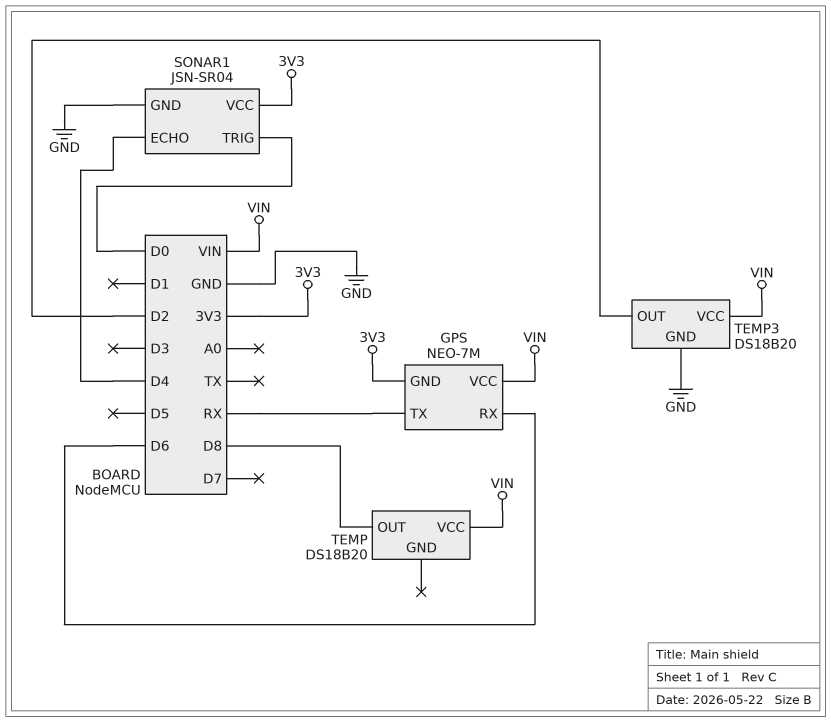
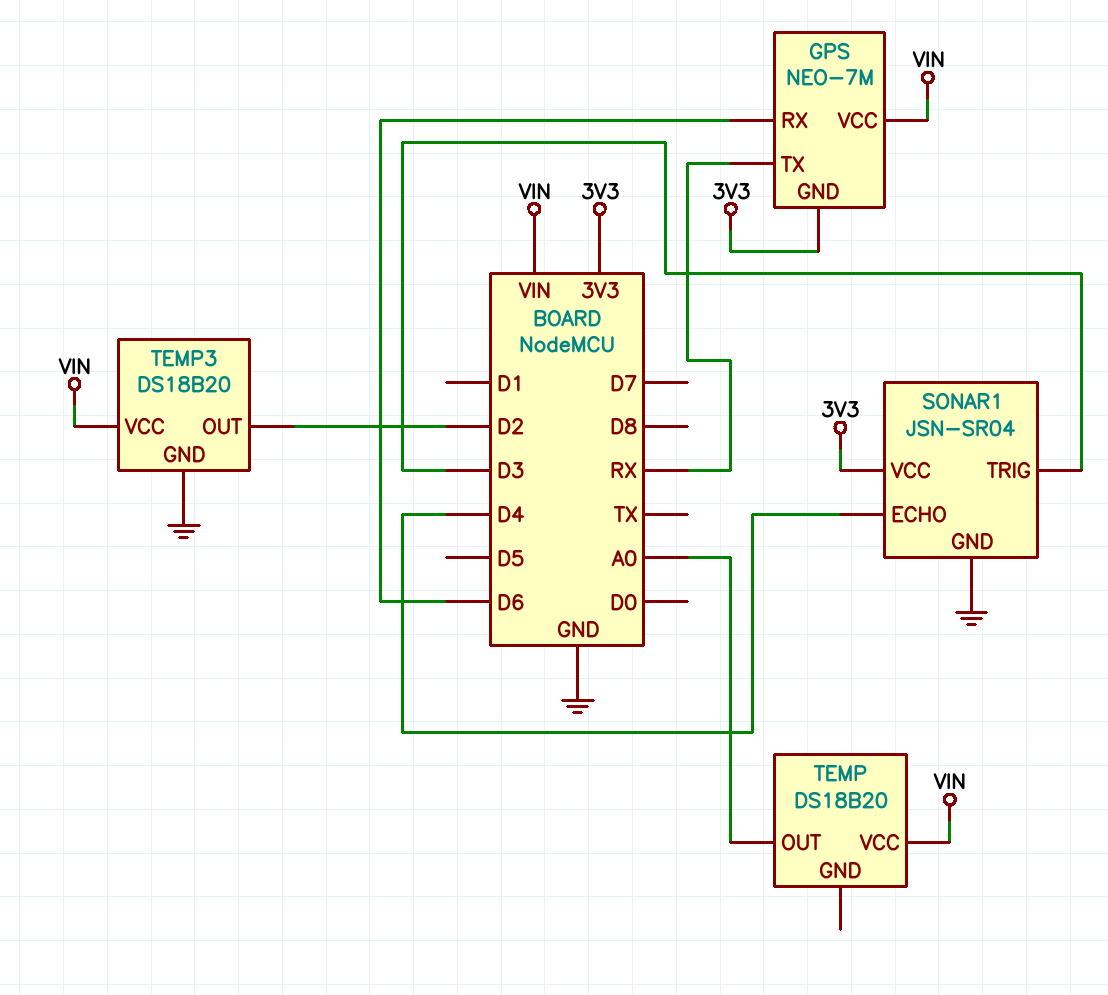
SONAR1 pin TRIG: D0 -> D3
TEMP pin OUT: D8 -> A0

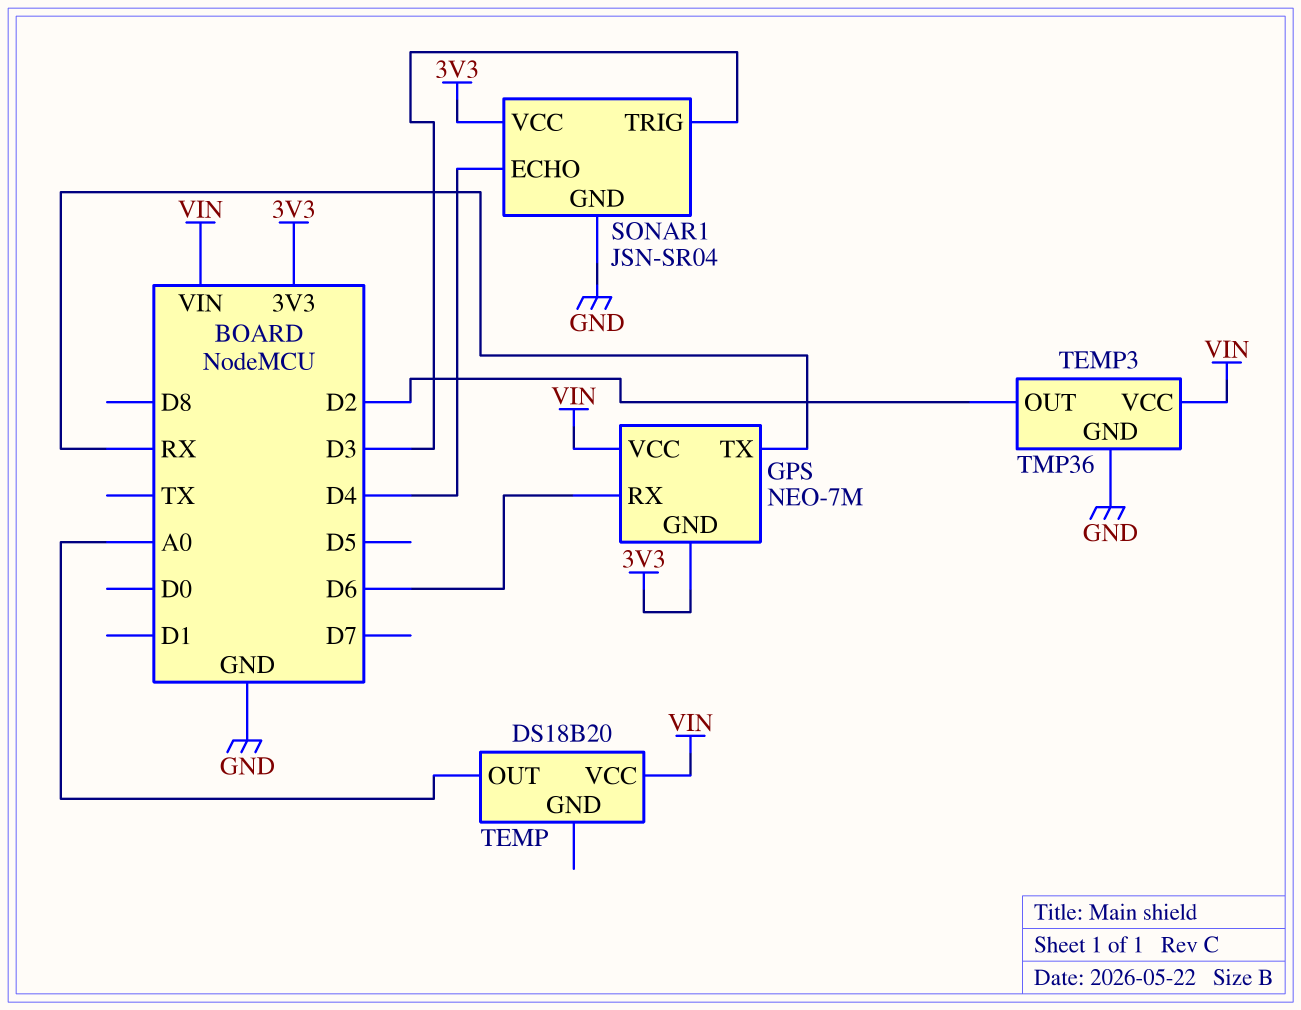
TEMP3: DS18B20 -> TMP36

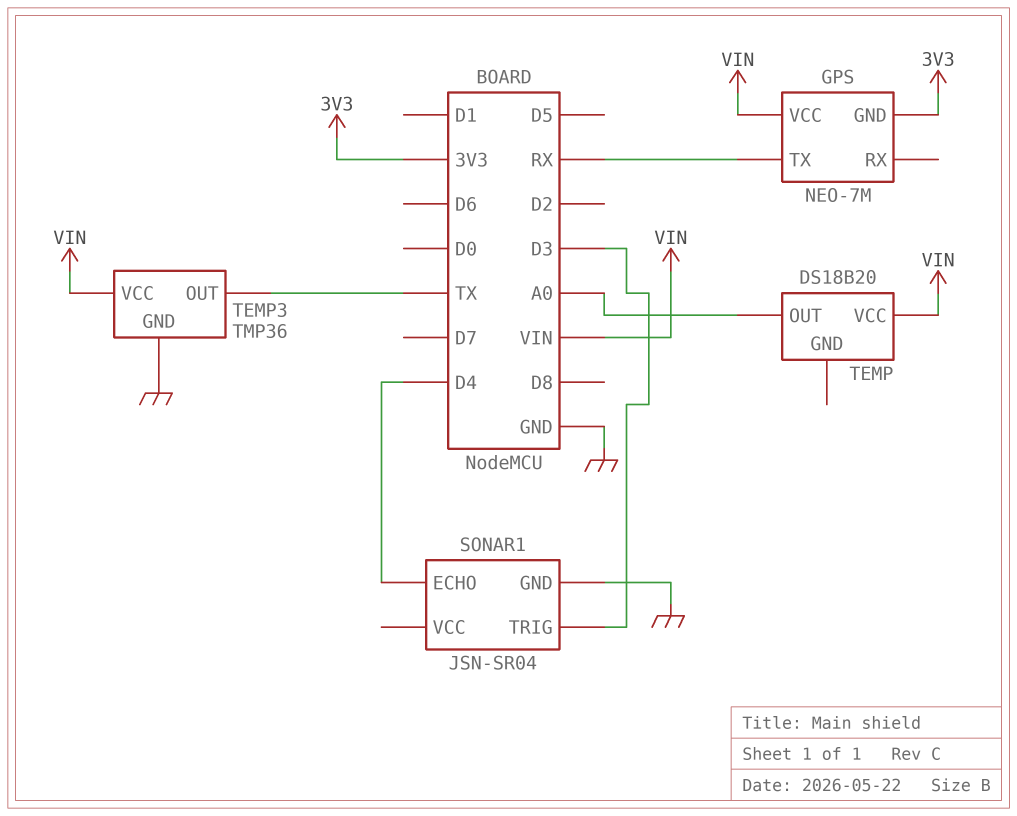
GPS pin RX: D6 -> none
SONAR1 pin VCC: 3V3 -> none
TEMP3 pin OUT: D2 -> TX

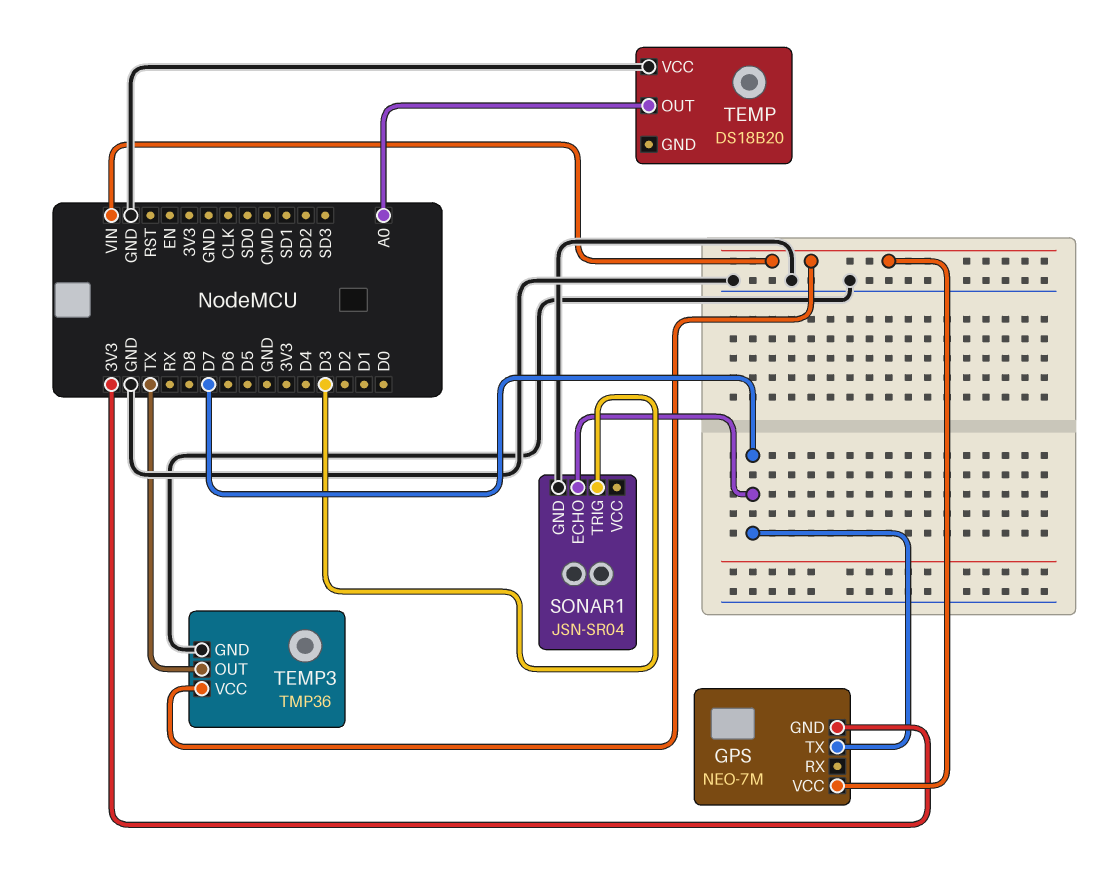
GPS pin TX: RX -> D7
SONAR1 pin ECHO: D4 -> D7
TEMP pin VCC: VIN -> GND

